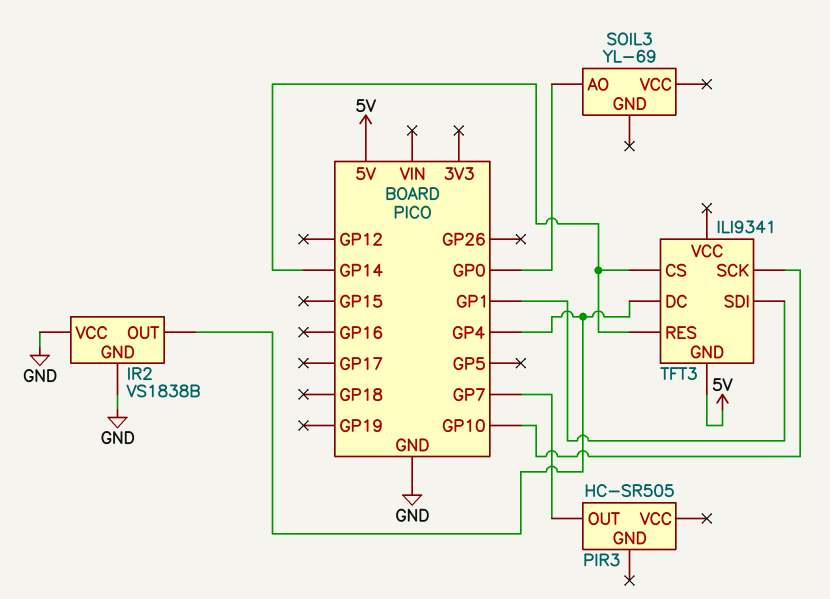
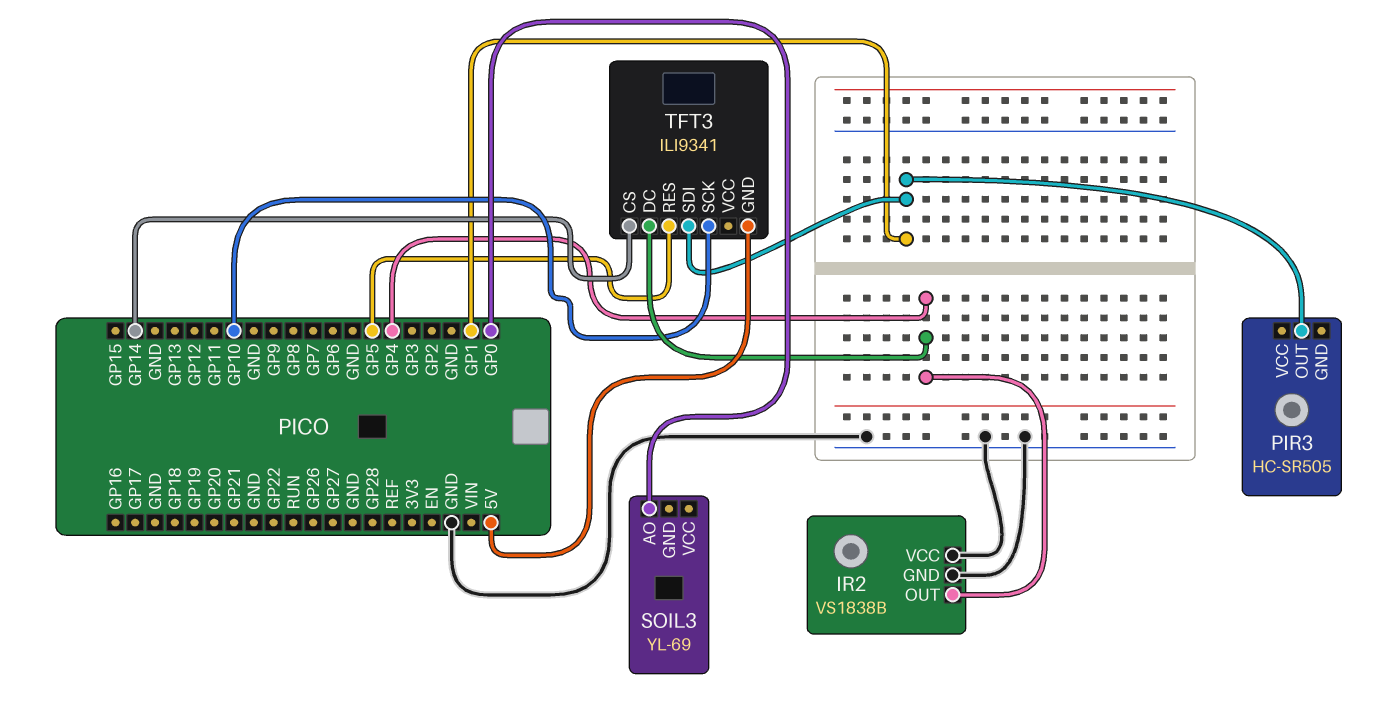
PIR3 pin OUT: GP7 -> GP1
TFT3 pin RES: GP14 -> GP5

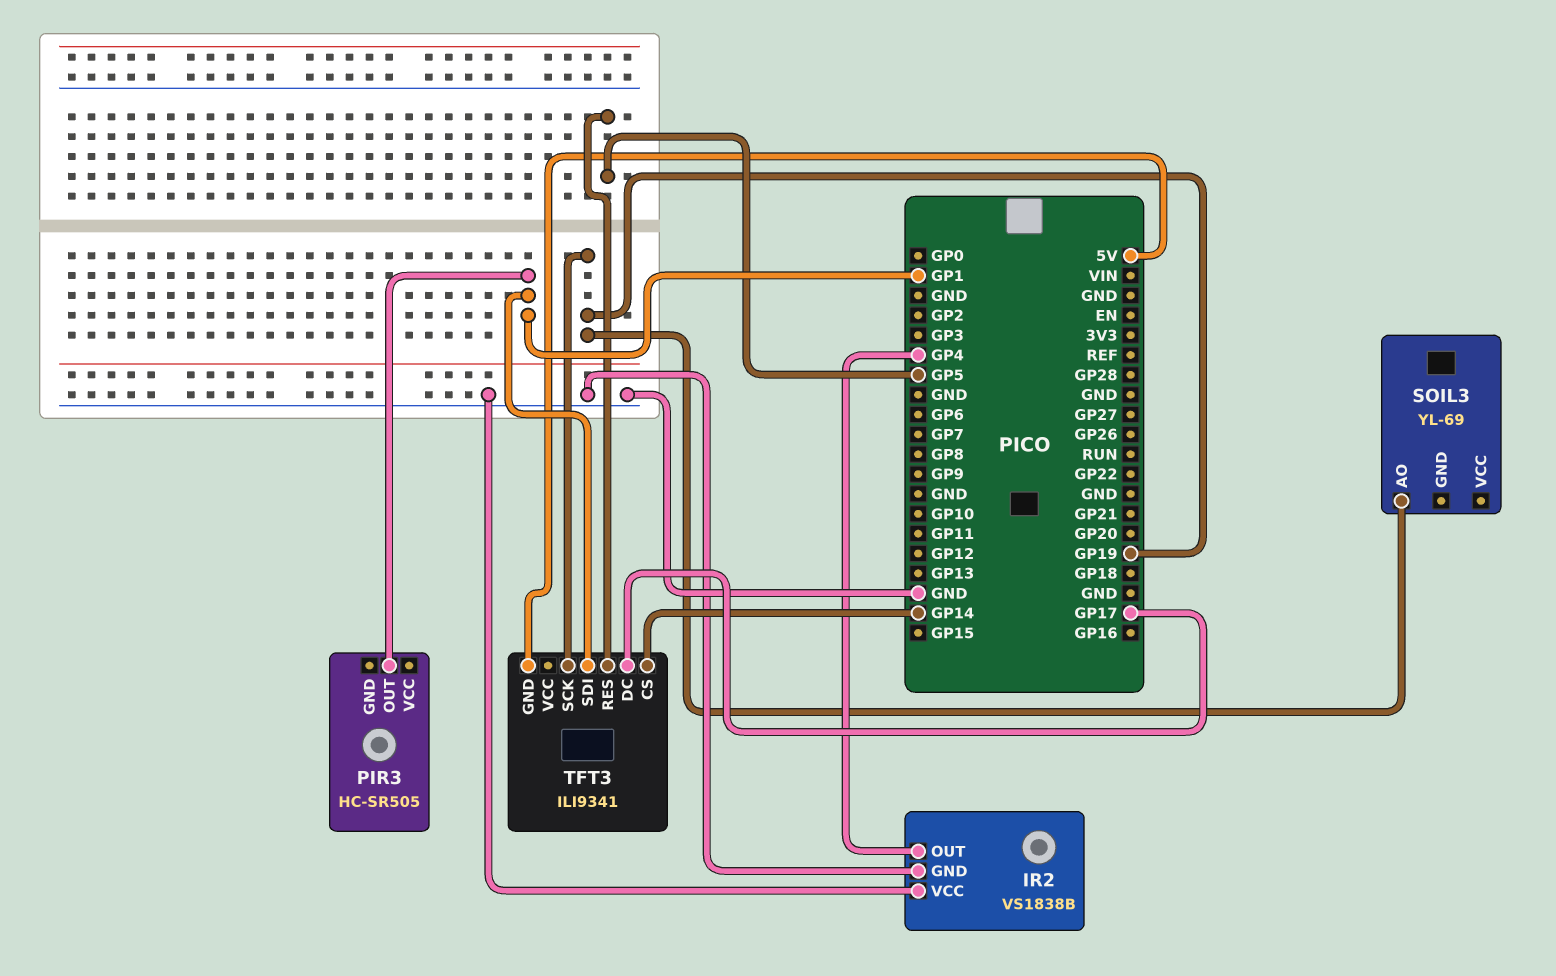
SOIL3 pin AO: GP0 -> GP19
TFT3 pin DC: GP4 -> GP17
TFT3 pin SCK: GP10 -> GP19

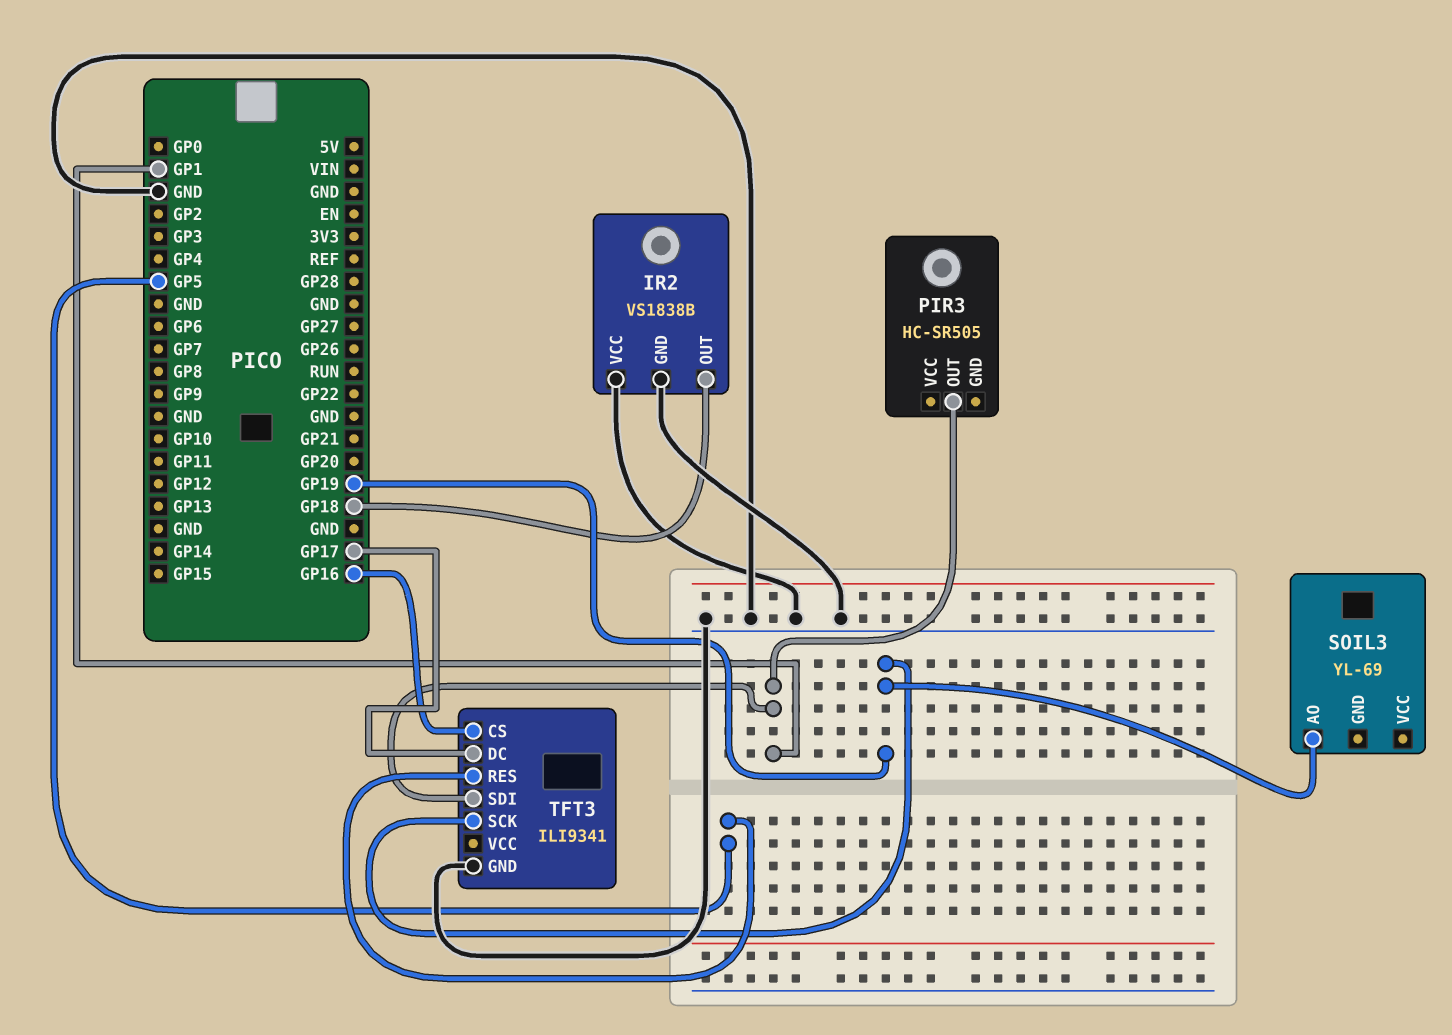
IR2 pin OUT: GP4 -> GP18
TFT3 pin CS: GP14 -> GP16
TFT3 pin GND: 5V -> GND

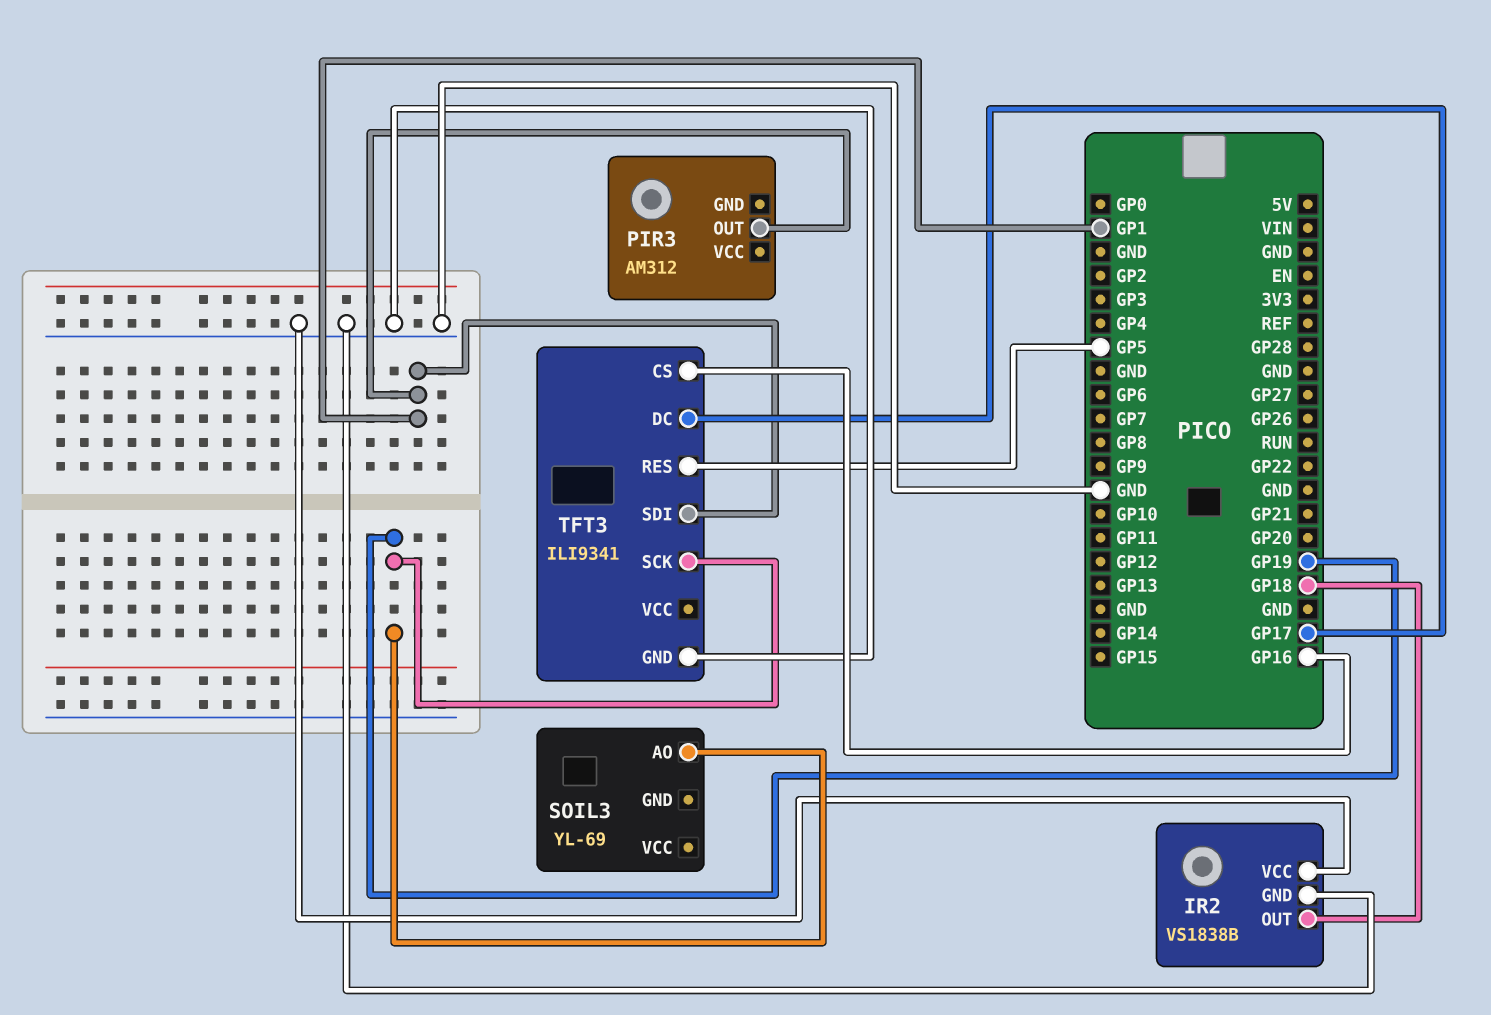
PIR3: HC-SR505 -> AM312

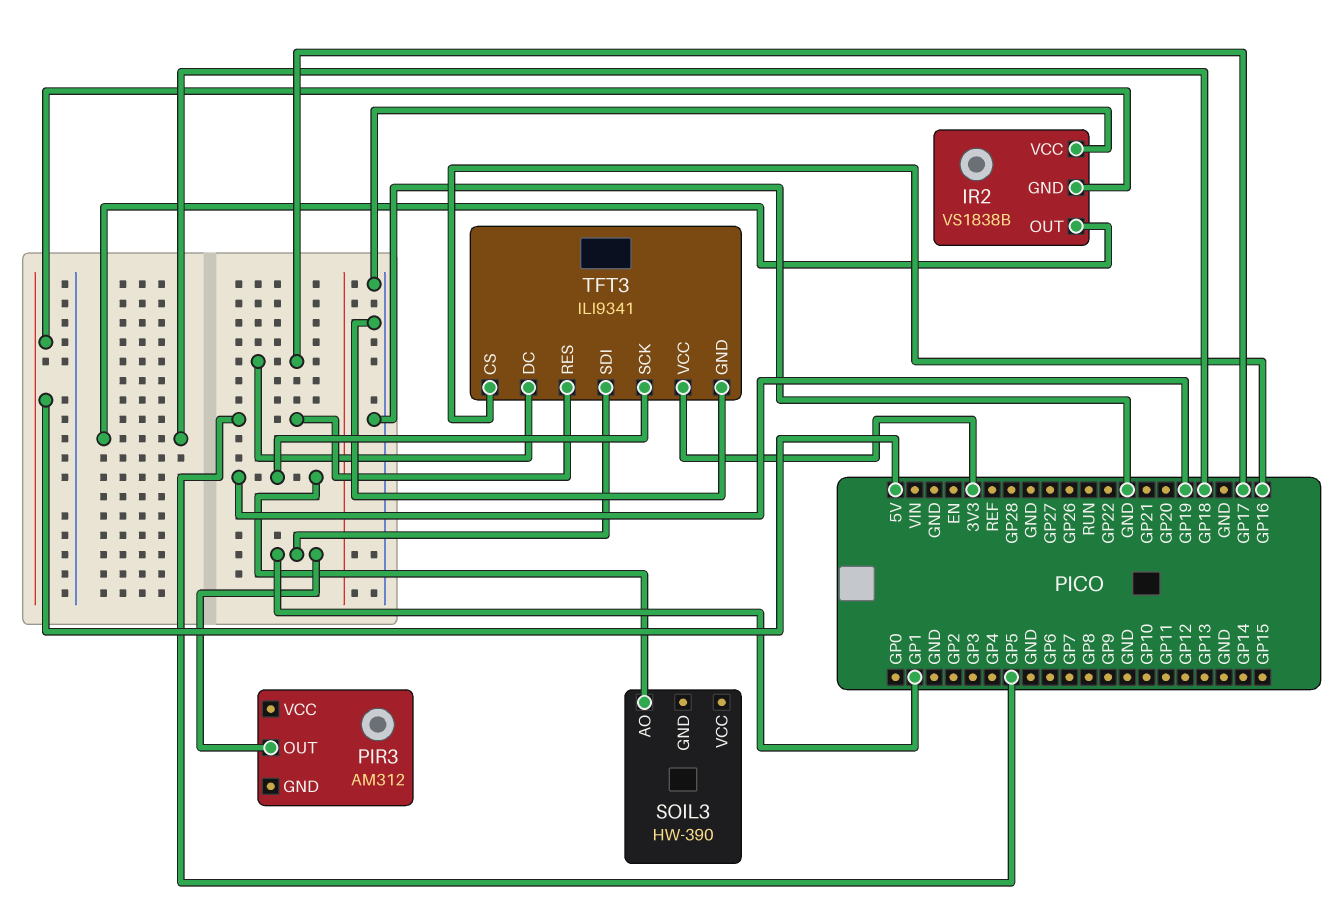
IR2 pin GND: GND -> 5V
SOIL3: YL-69 -> HW-390
TFT3 pin VCC: none -> 3V3

